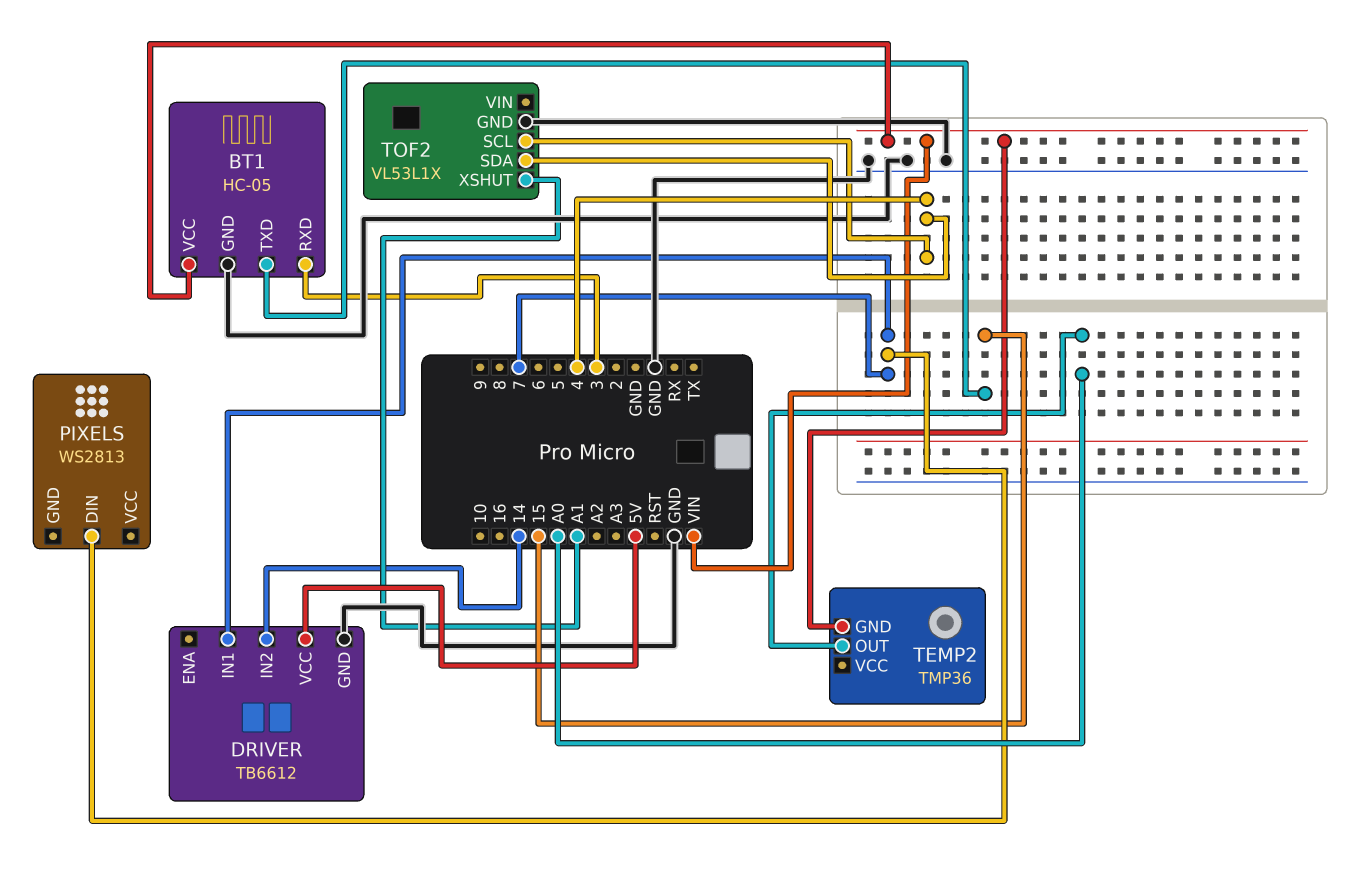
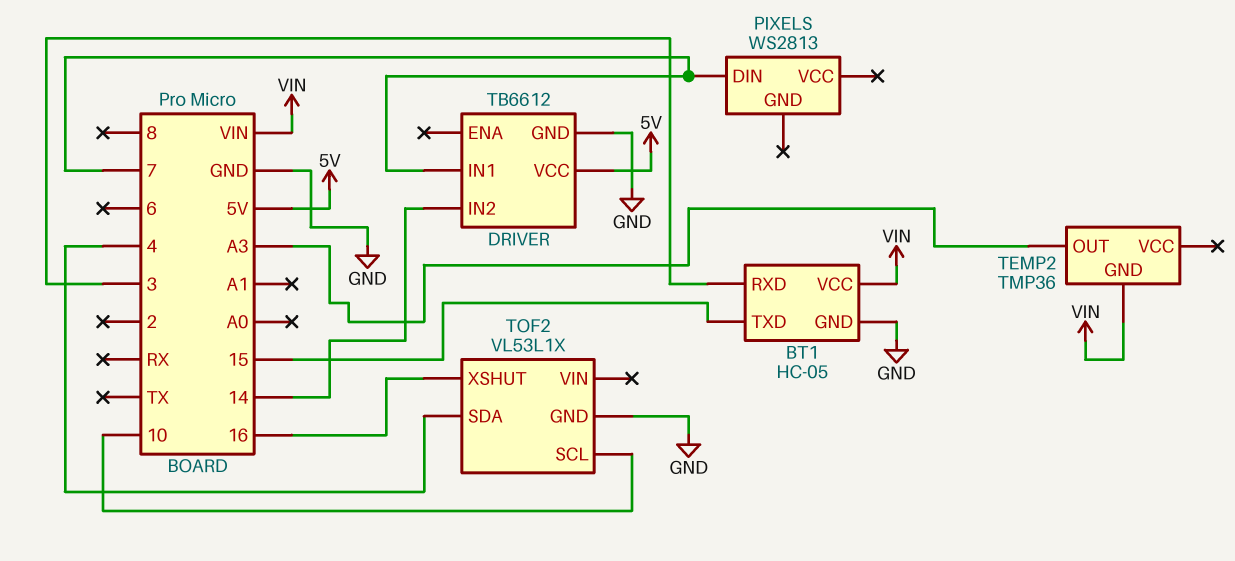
TEMP2 pin OUT: A0 -> A3
TOF2 pin SCL: 4 -> 10
TOF2 pin XSHUT: A1 -> 16

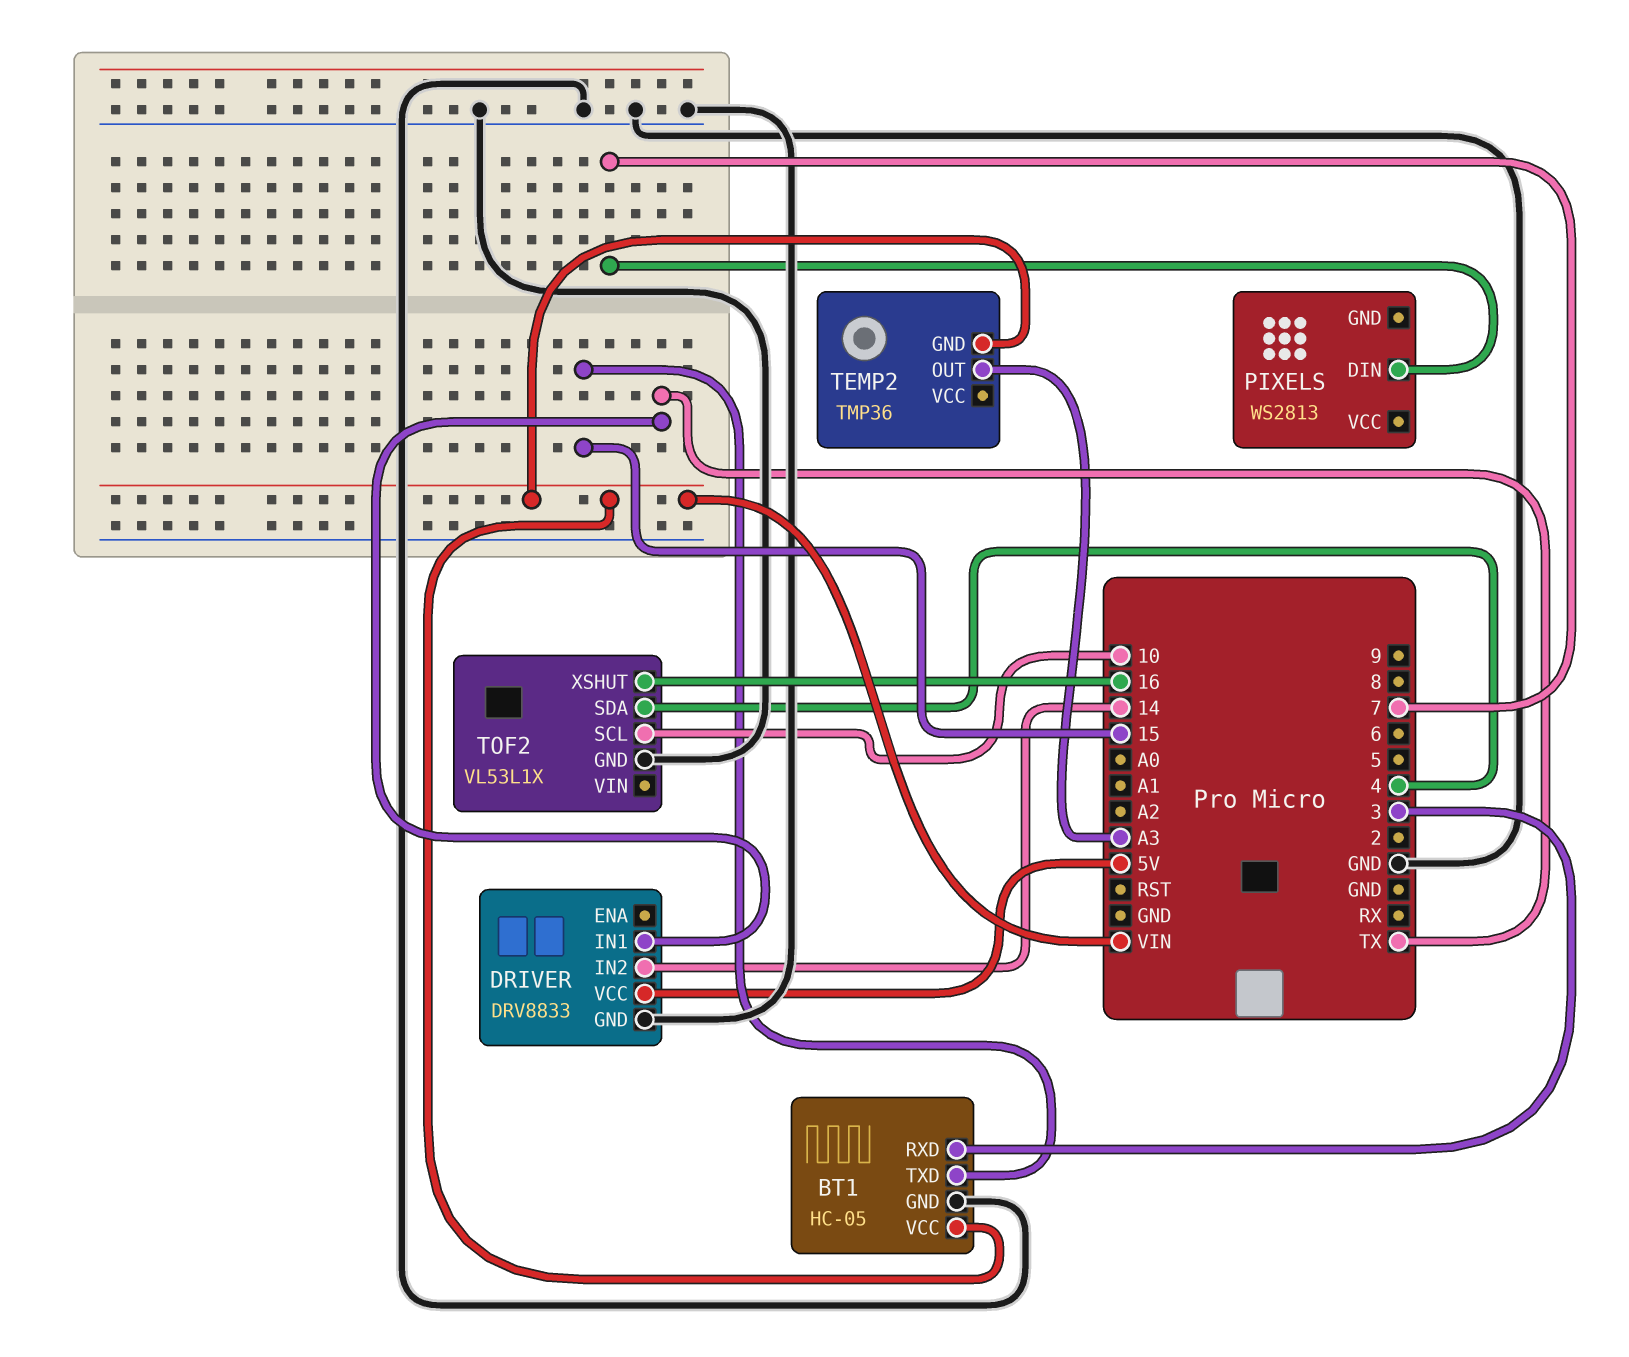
DRIVER: TB6612 -> DRV8833
DRIVER pin IN1: 7 -> TX

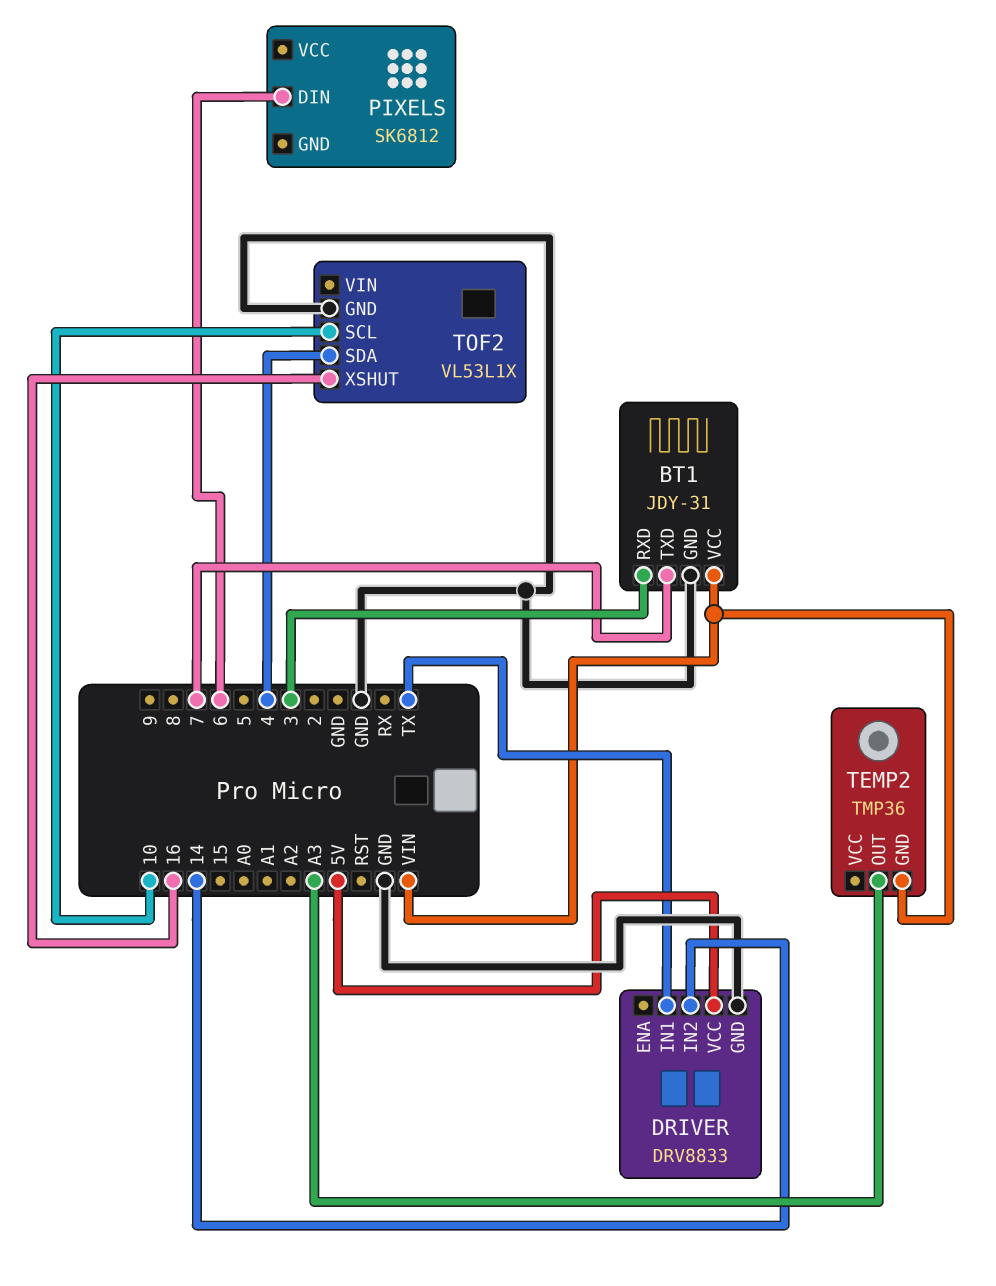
BT1: HC-05 -> JDY-31
BT1 pin TXD: 15 -> 7
PIXELS: WS2813 -> SK6812
PIXELS pin DIN: 7 -> 6

